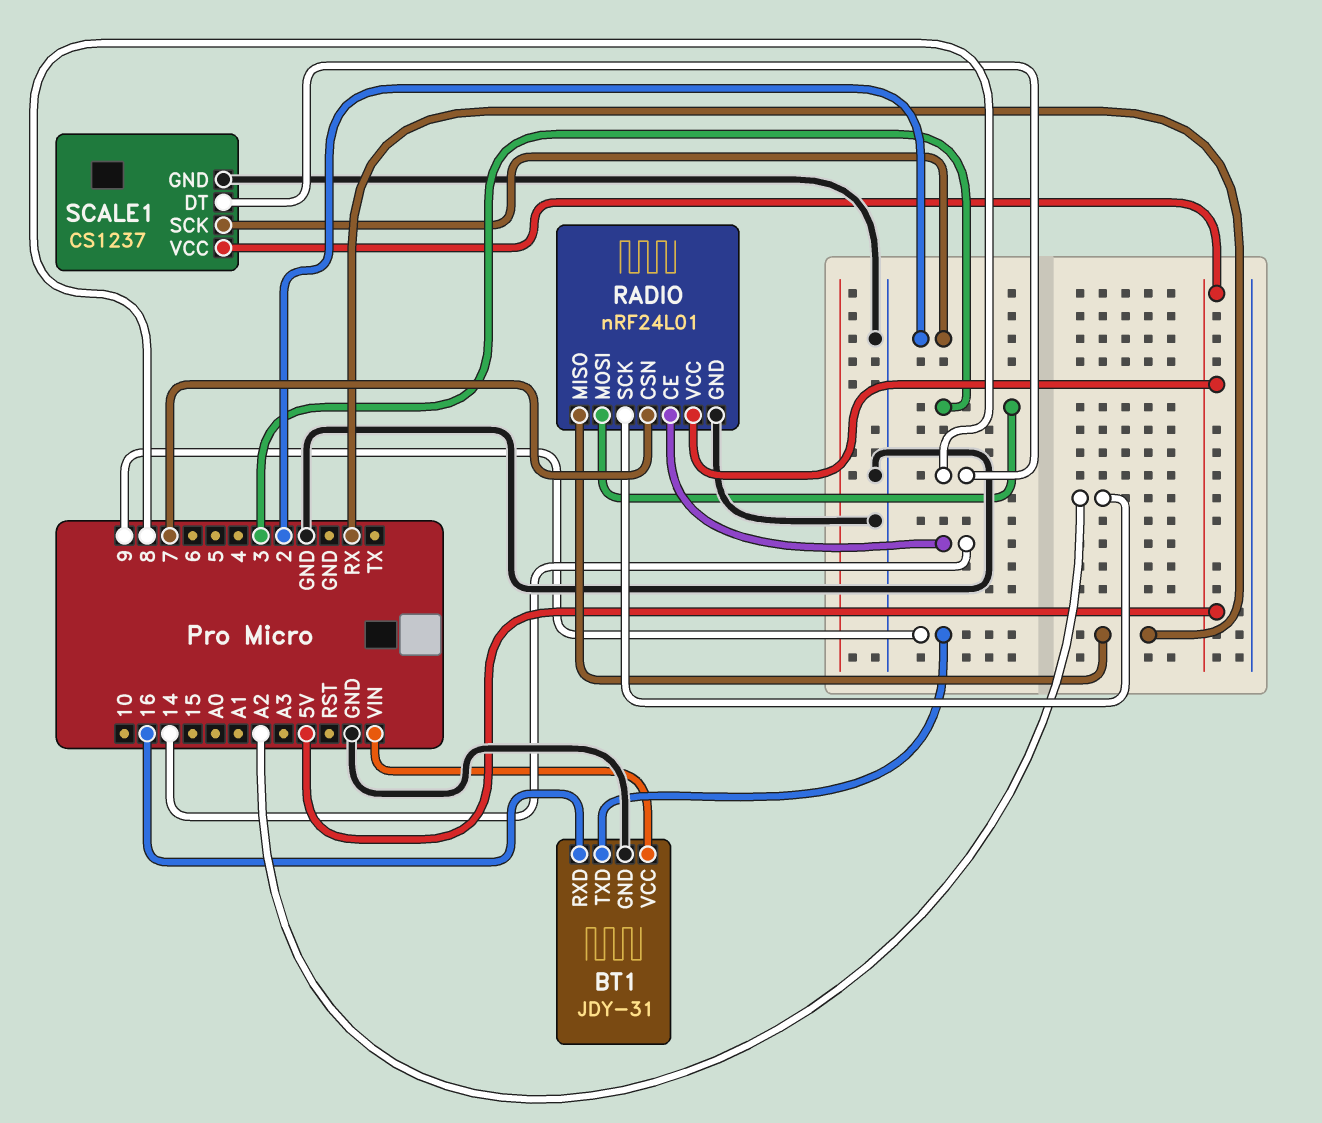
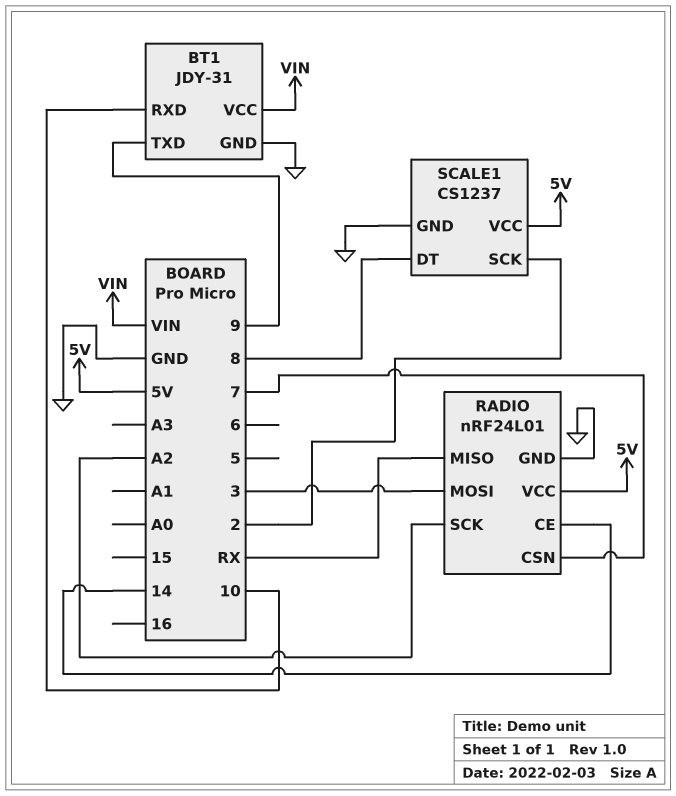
BT1 pin RXD: 16 -> 10

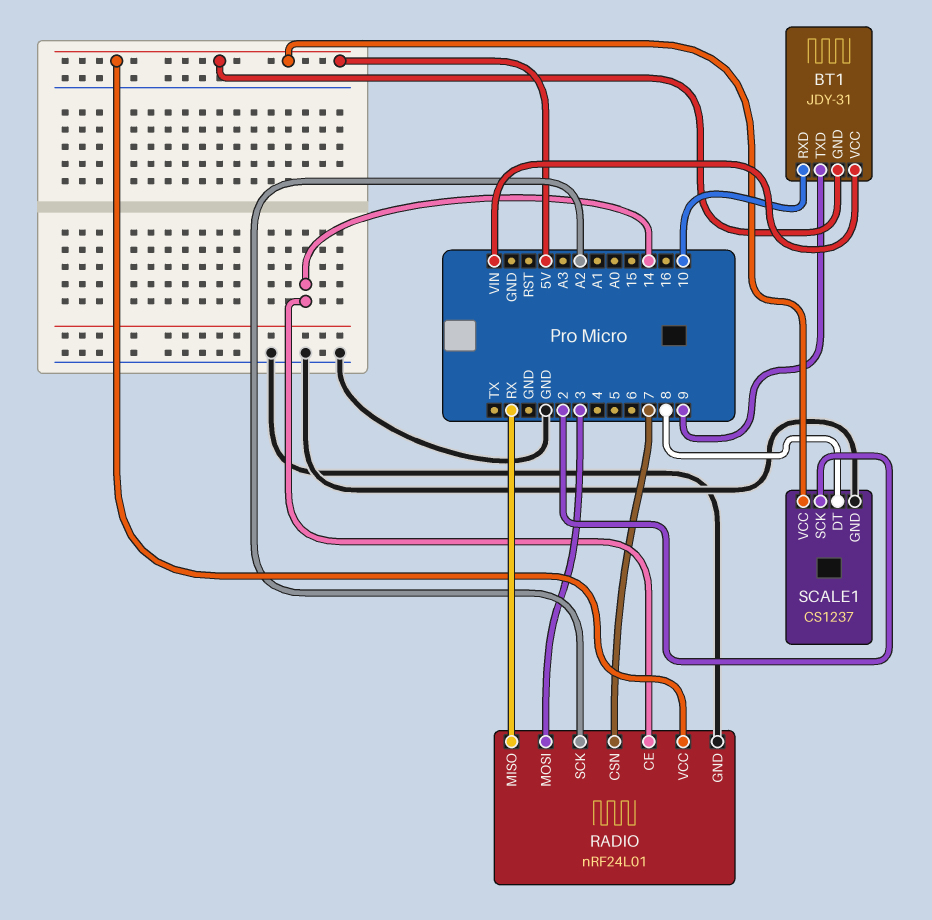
BT1 pin GND: GND -> 5V

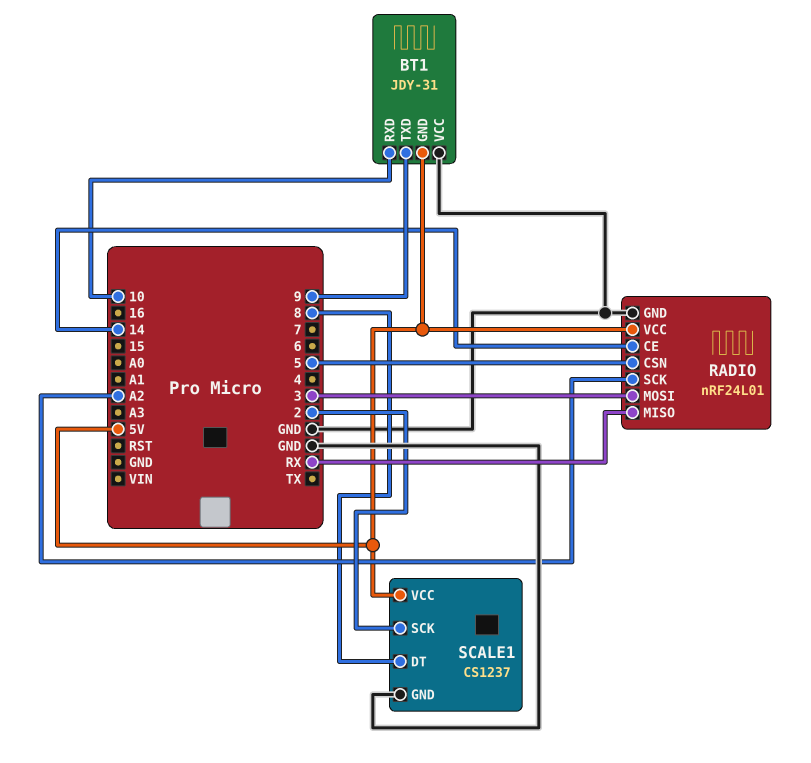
BT1 pin VCC: VIN -> GND
RADIO pin CSN: 7 -> 5

